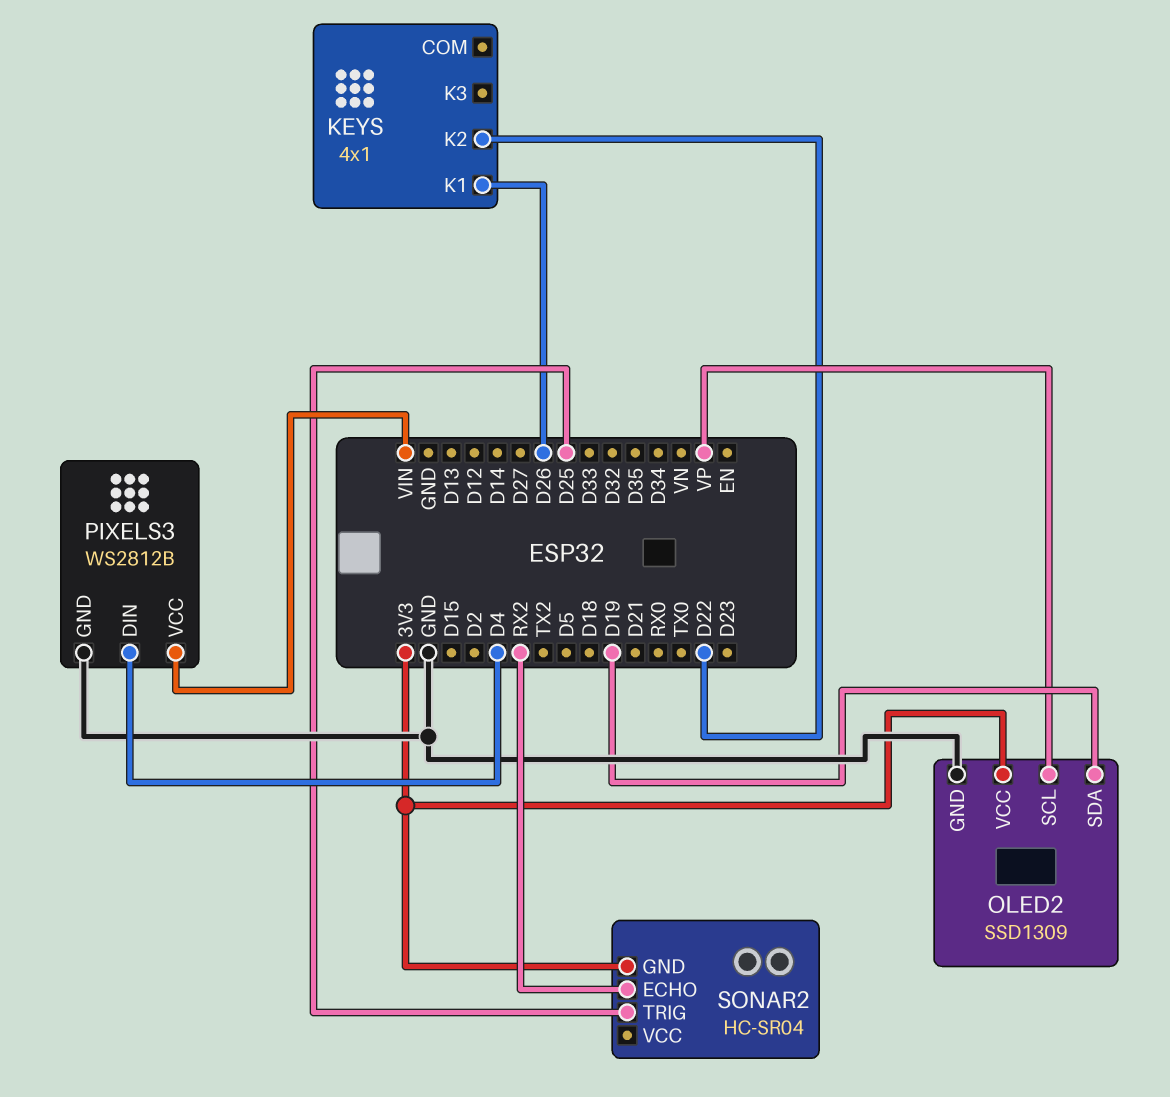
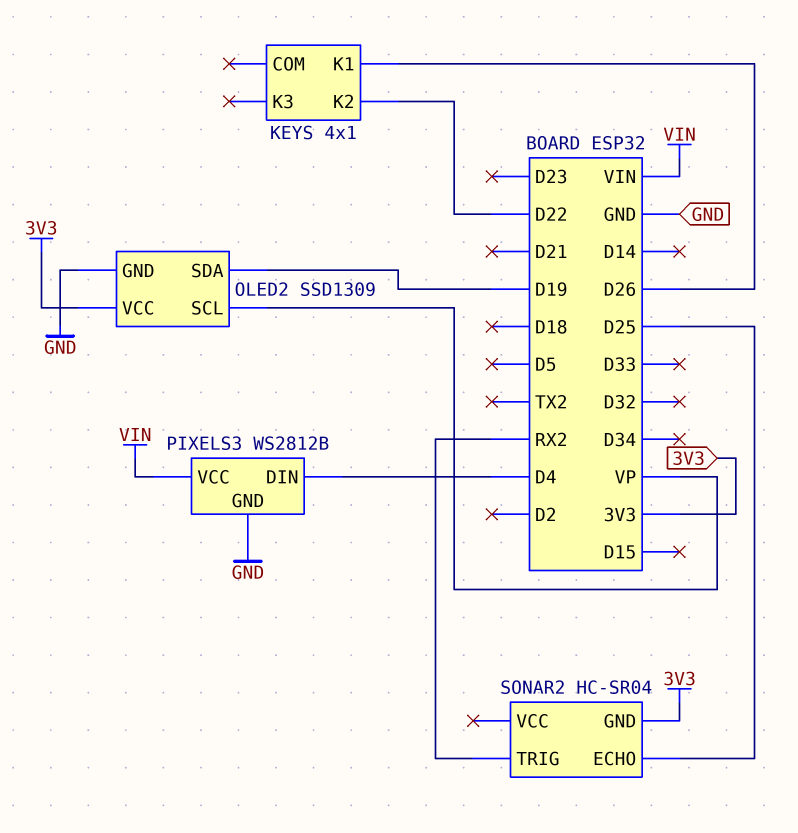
SONAR2 pin ECHO: RX2 -> D25
SONAR2 pin TRIG: D25 -> RX2

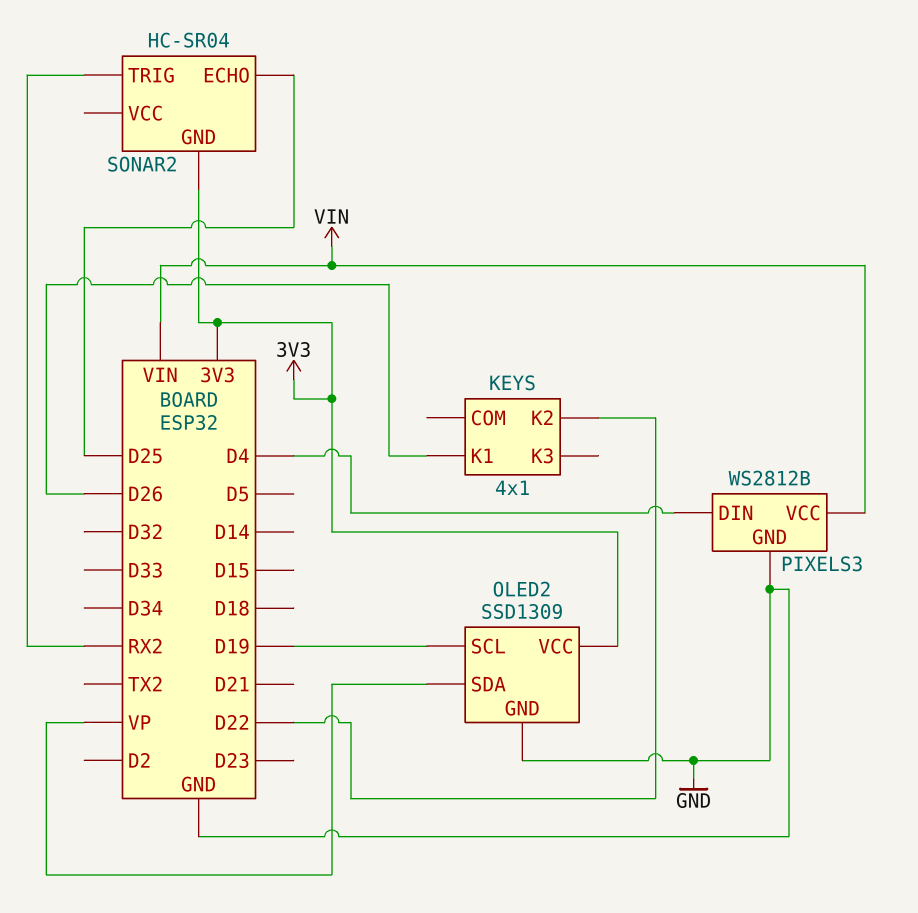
OLED2 pin SCL: VP -> D19
OLED2 pin SDA: D19 -> VP

